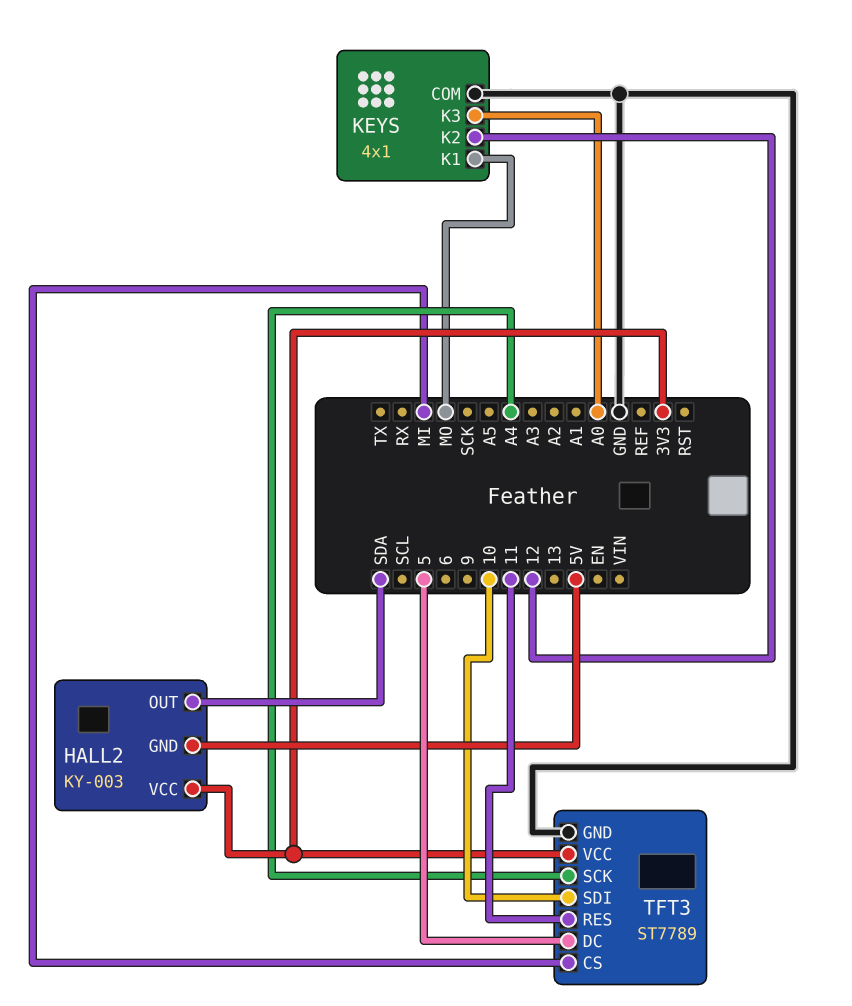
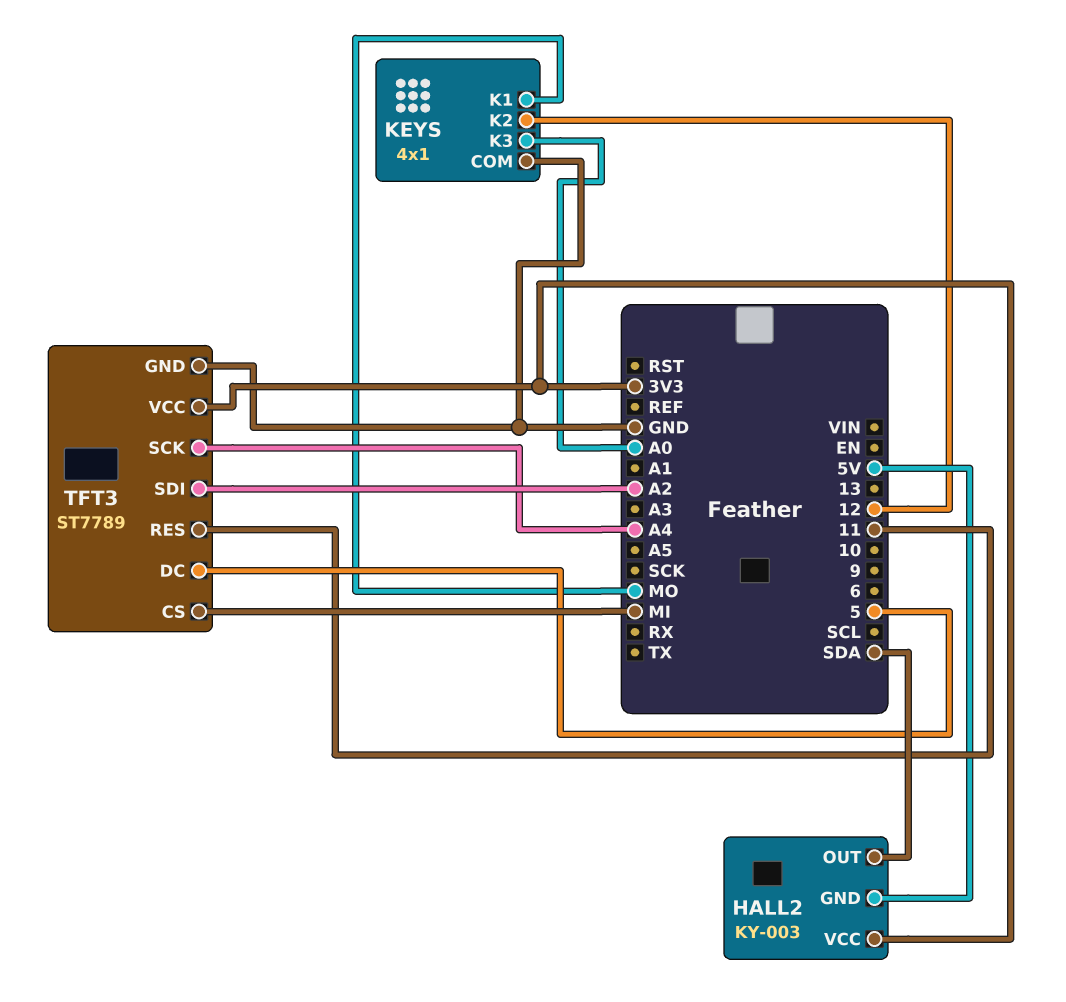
TFT3 pin SDI: 10 -> A2

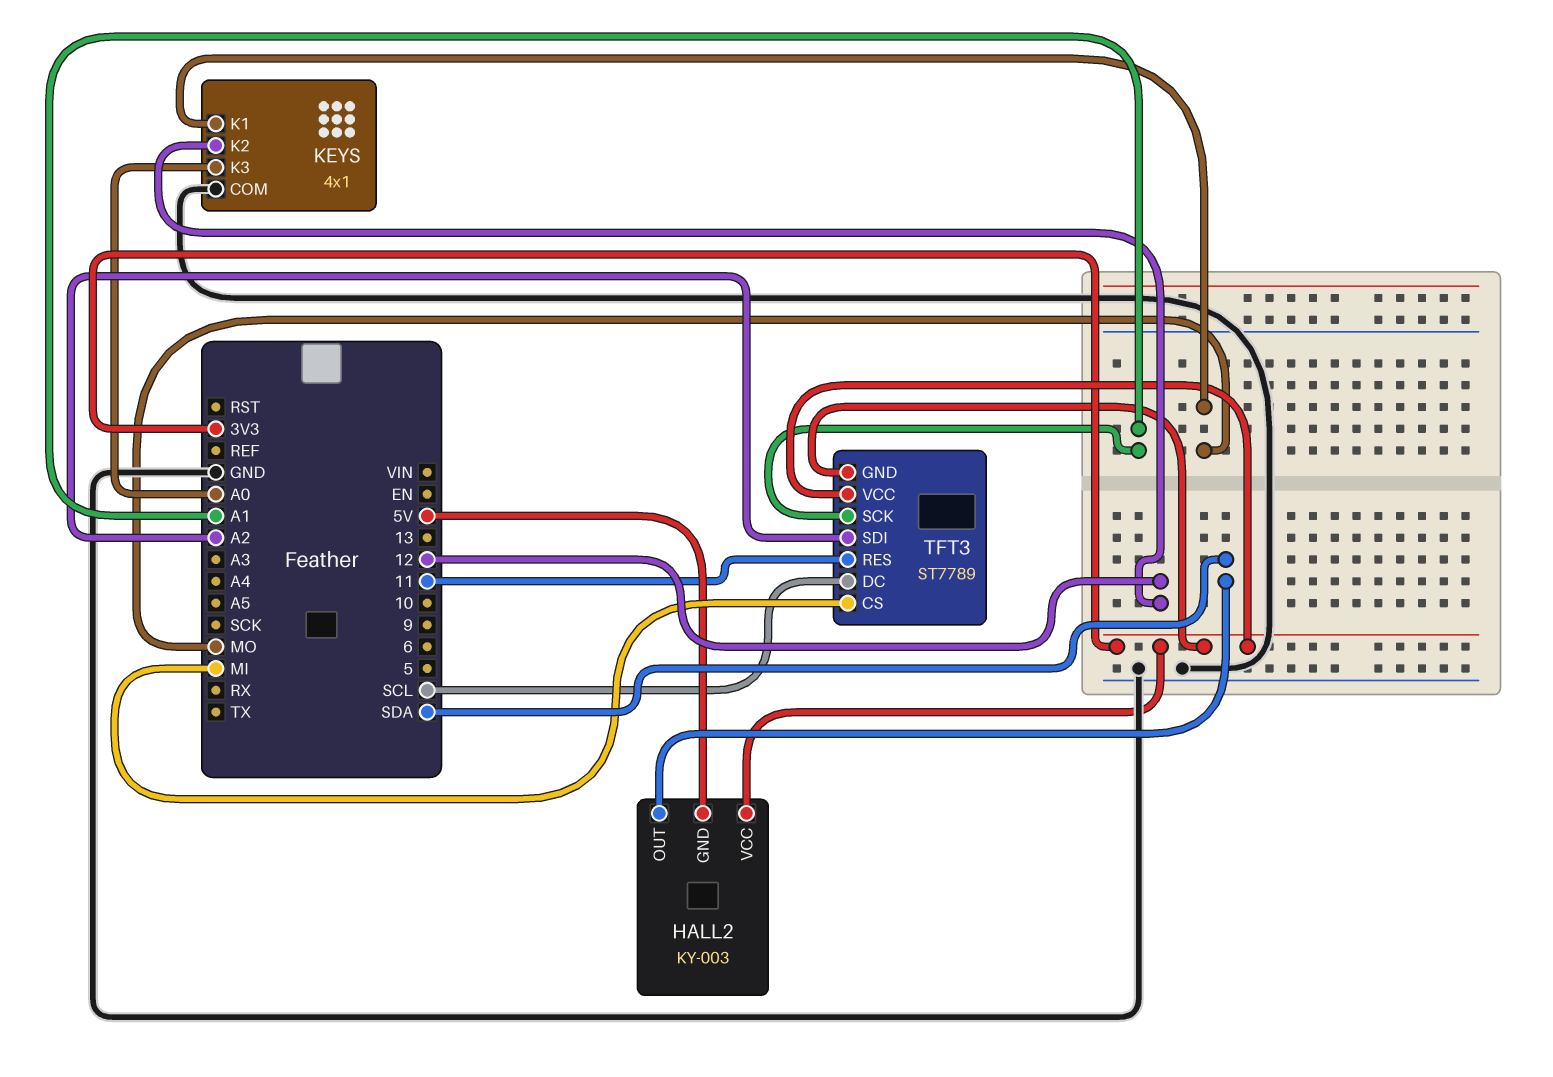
TFT3 pin DC: 5 -> SCL
TFT3 pin GND: GND -> 3V3
TFT3 pin SCK: A4 -> A1

